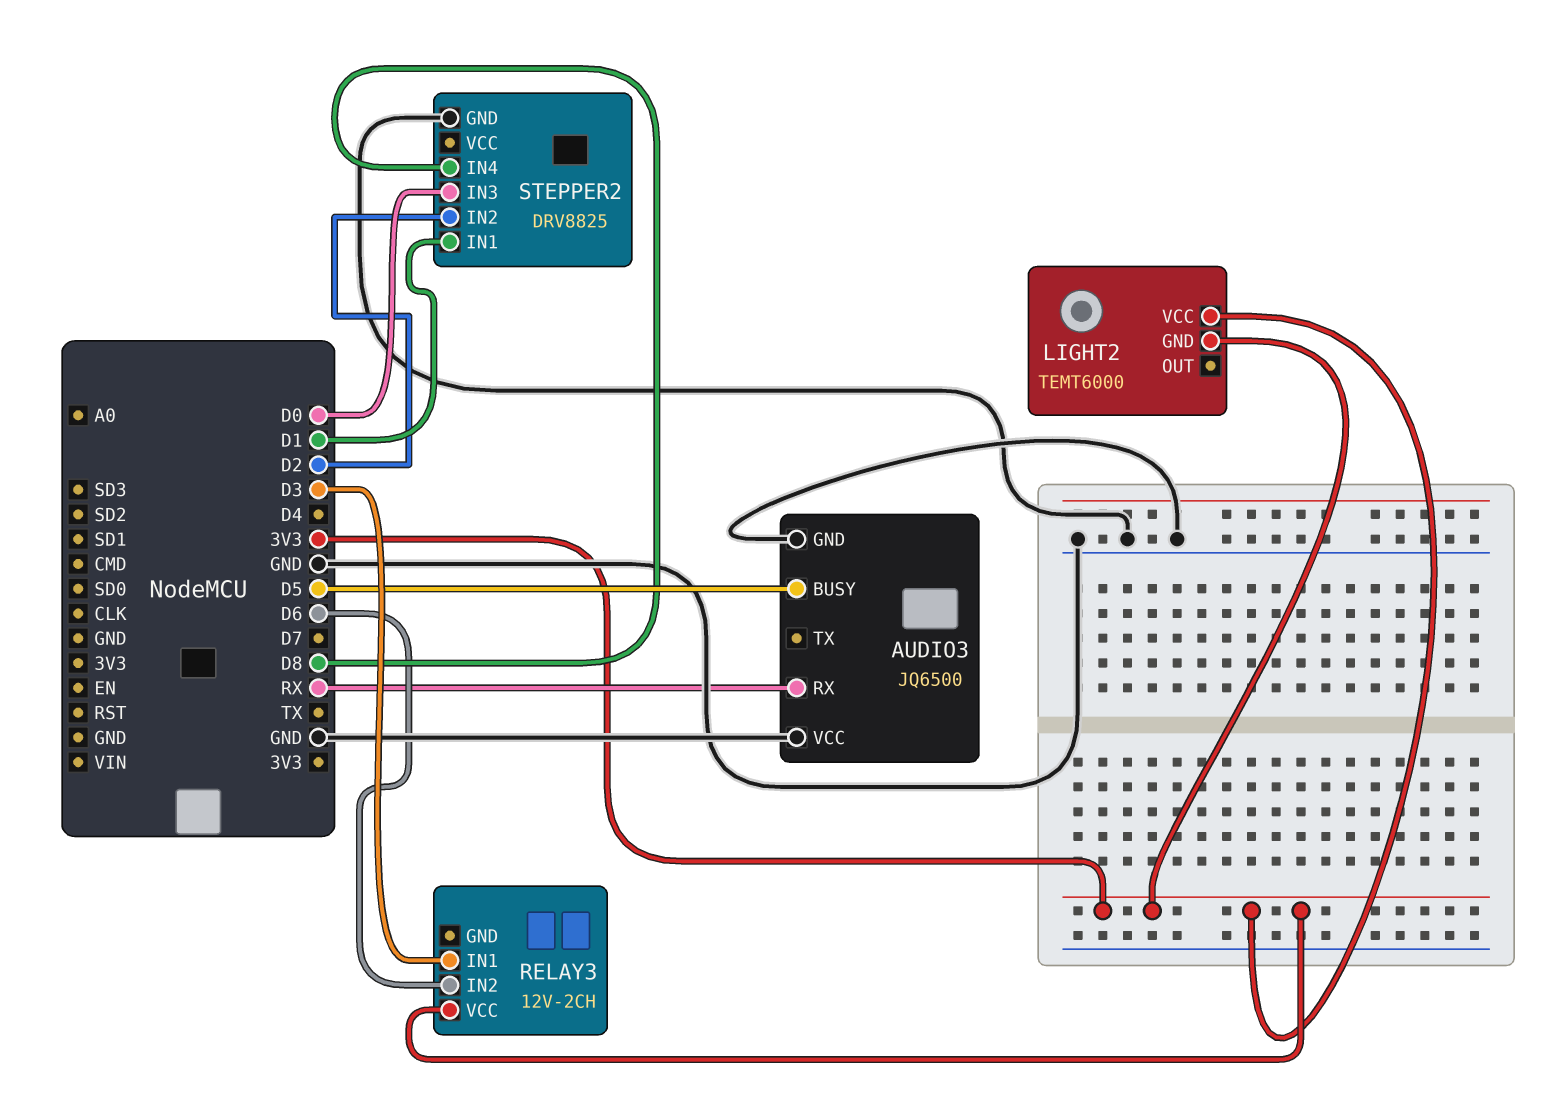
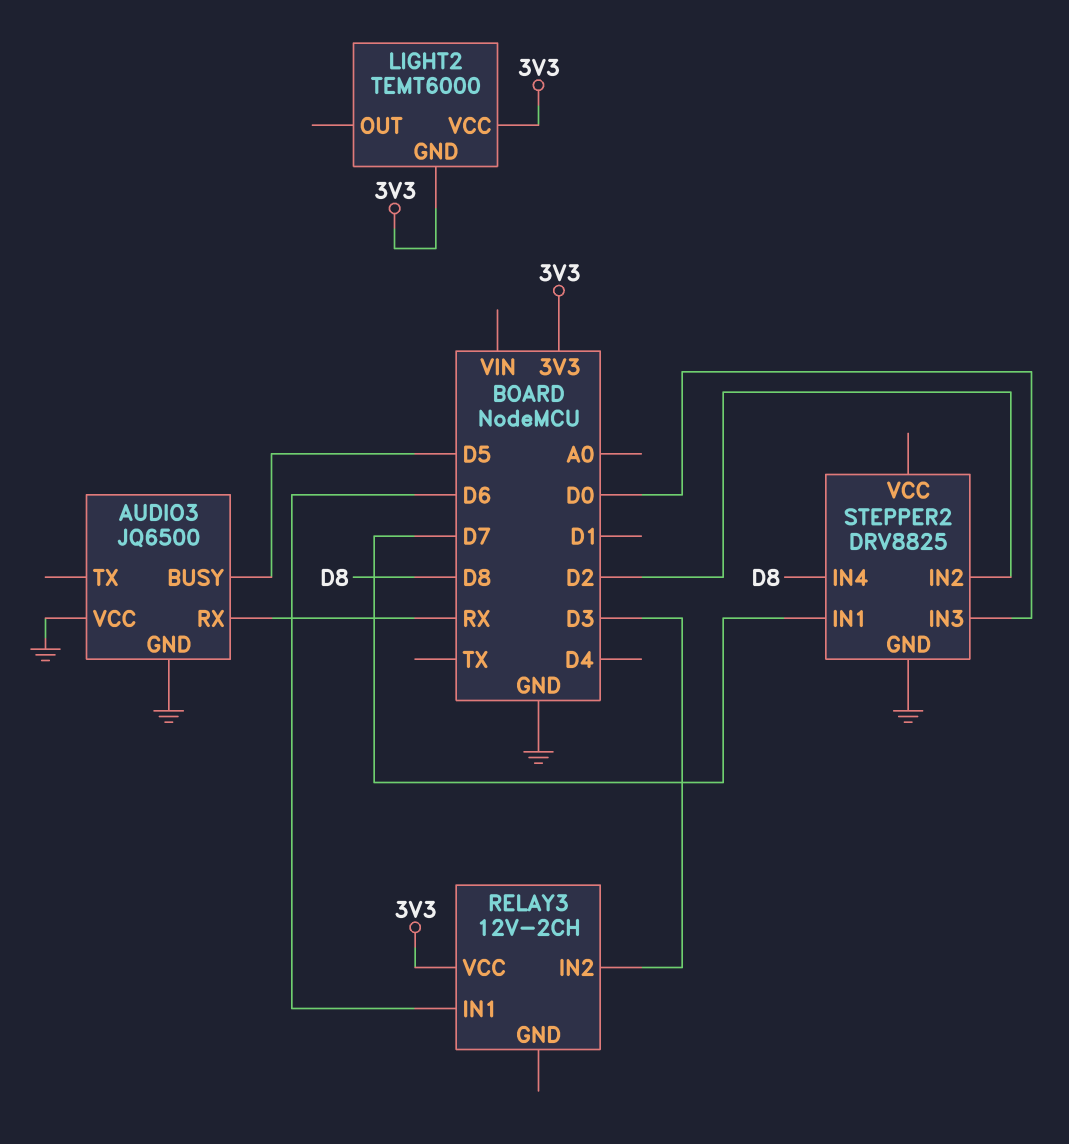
RELAY3 pin IN1: D3 -> D6
RELAY3 pin IN2: D6 -> D3
STEPPER2 pin IN1: D1 -> D7

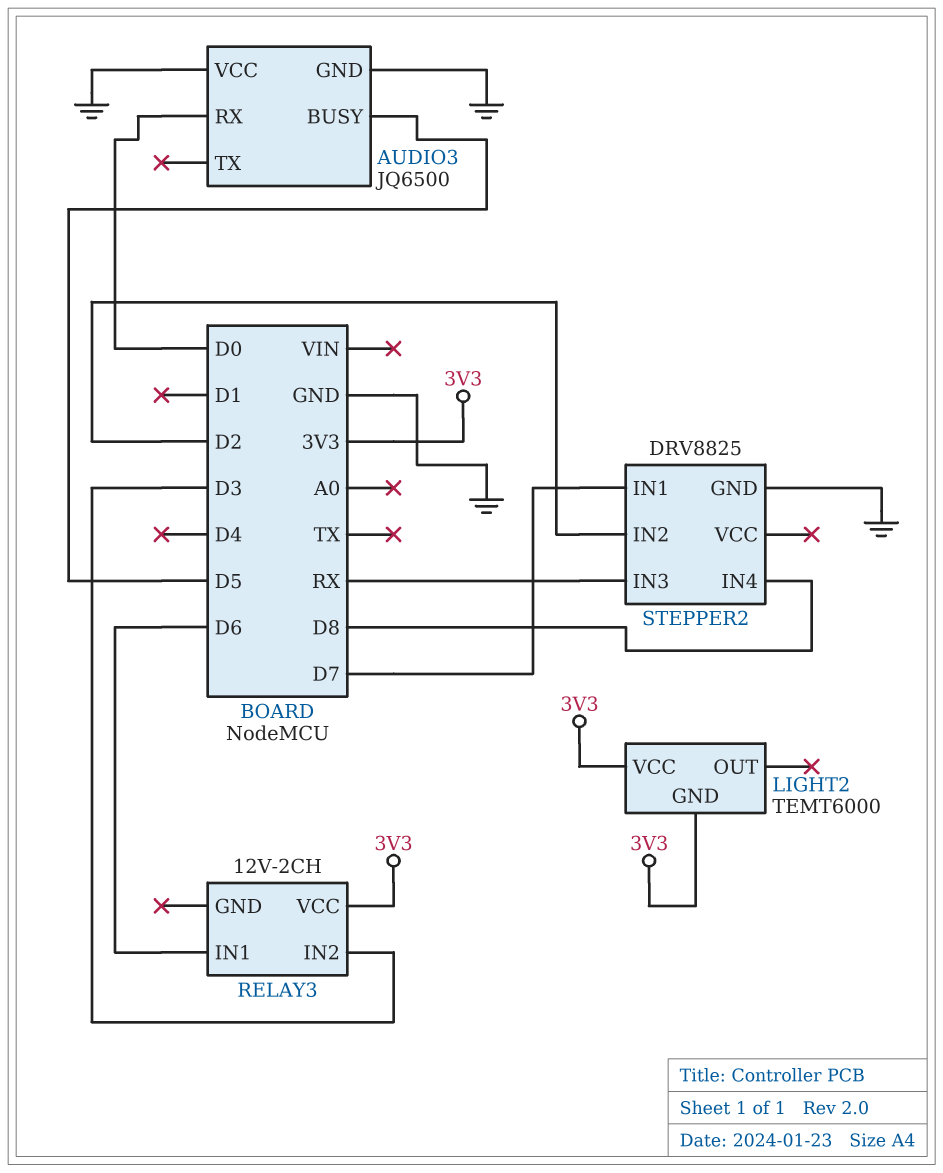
AUDIO3 pin RX: RX -> D0
STEPPER2 pin IN3: D0 -> RX

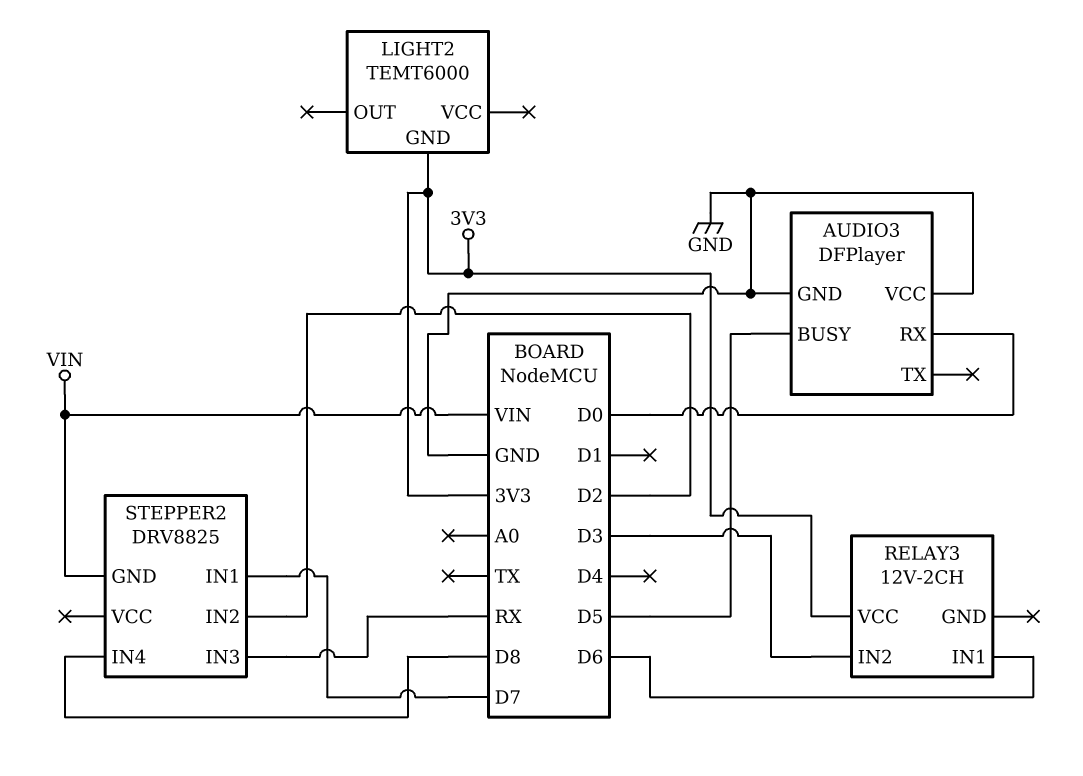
AUDIO3: JQ6500 -> DFPlayer
LIGHT2 pin VCC: 3V3 -> none
STEPPER2 pin GND: GND -> VIN

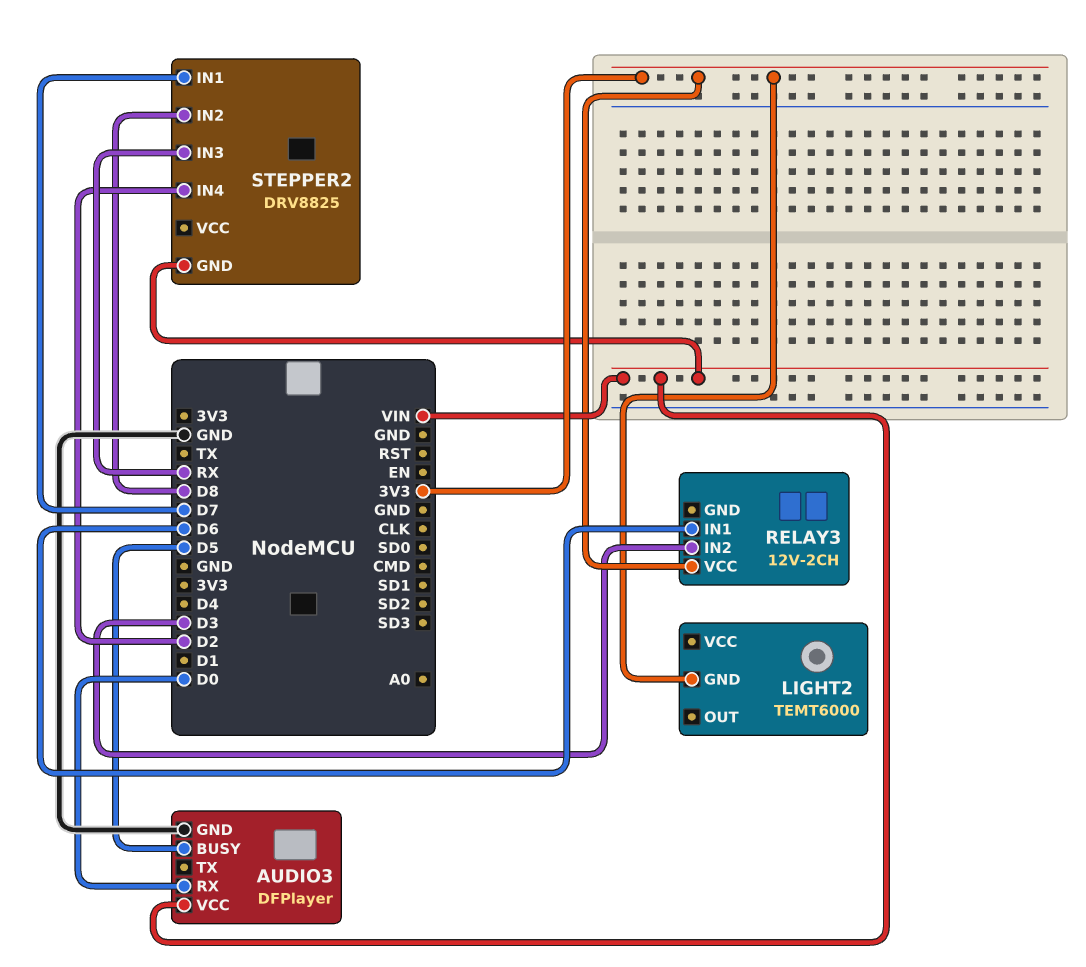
AUDIO3 pin VCC: GND -> VIN
STEPPER2 pin IN2: D2 -> D8
STEPPER2 pin IN4: D8 -> D2

